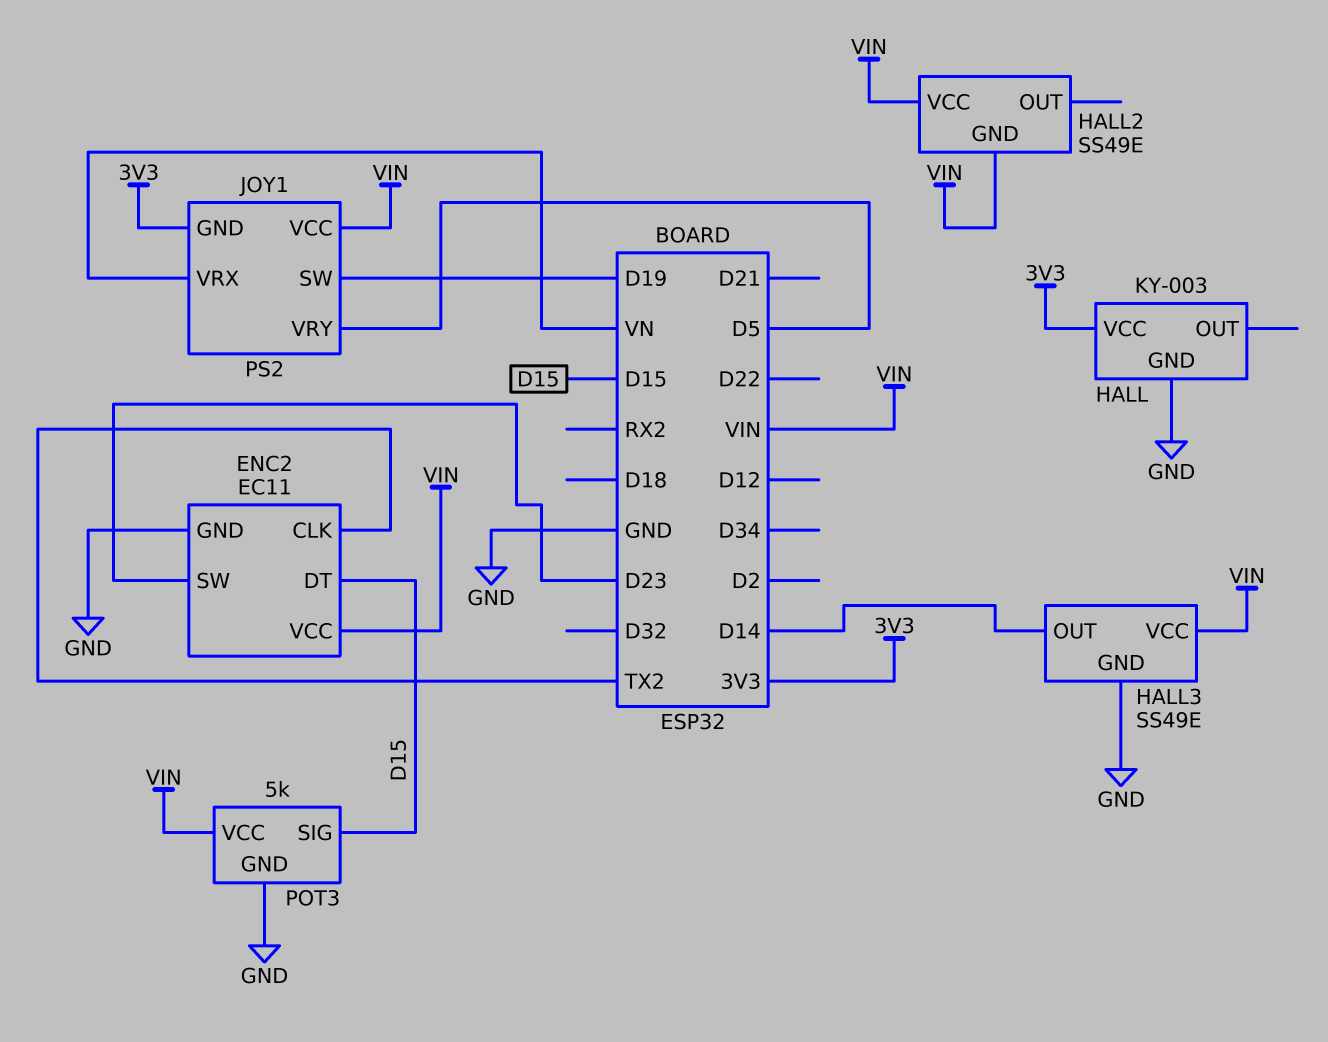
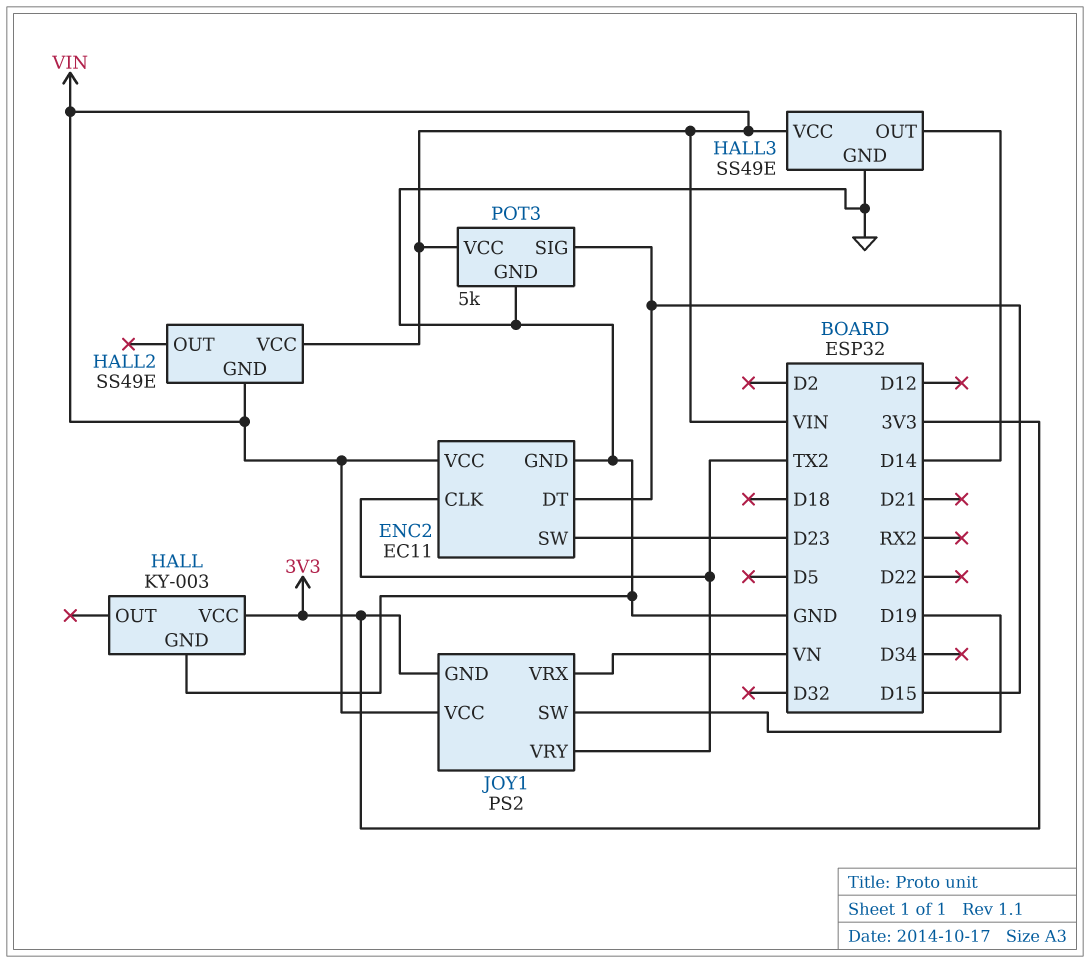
JOY1 pin VRY: D5 -> TX2

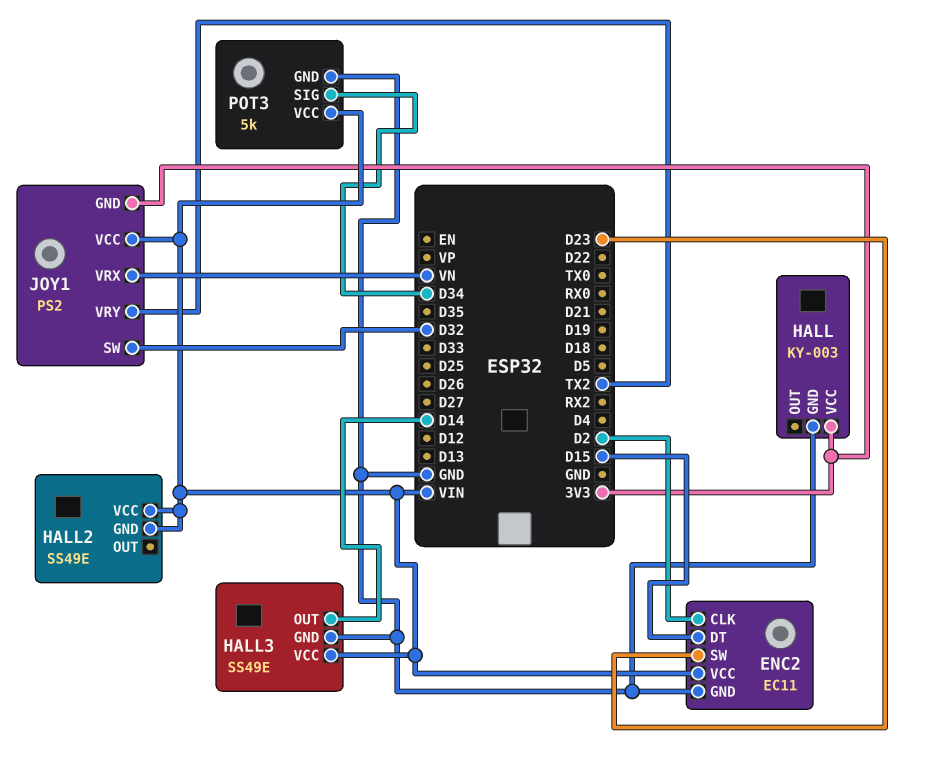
ENC2 pin CLK: TX2 -> D2
JOY1 pin SW: D19 -> D32
POT3 pin SIG: D15 -> D34

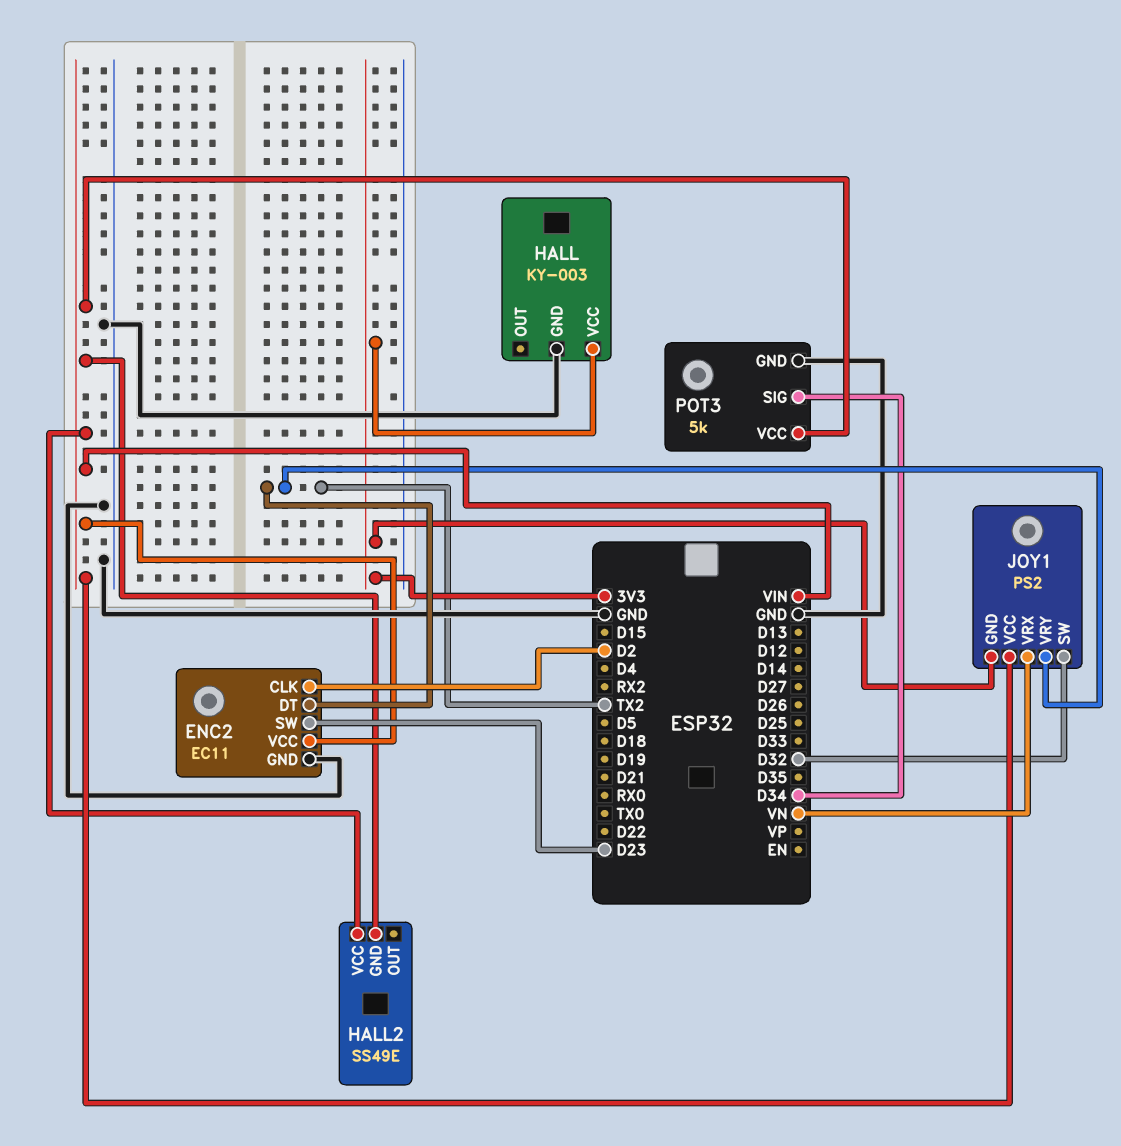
ENC2 pin DT: D15 -> TX2
HALL3: SS49E -> none
HALL3 pin GND: GND -> none
HALL3 pin OUT: D14 -> none
HALL3 pin VCC: VIN -> none

